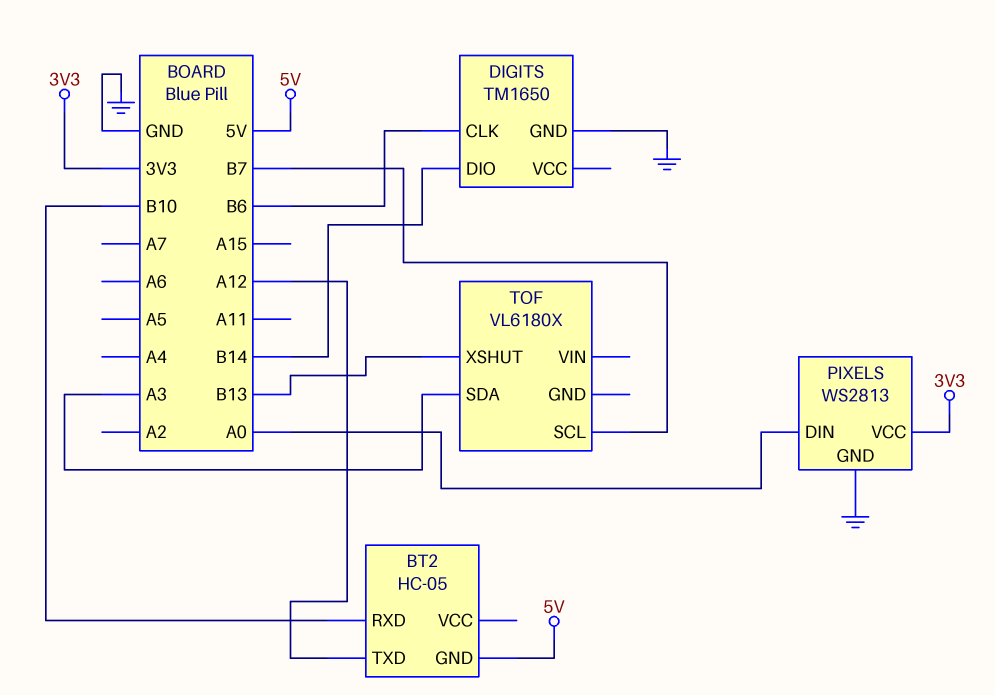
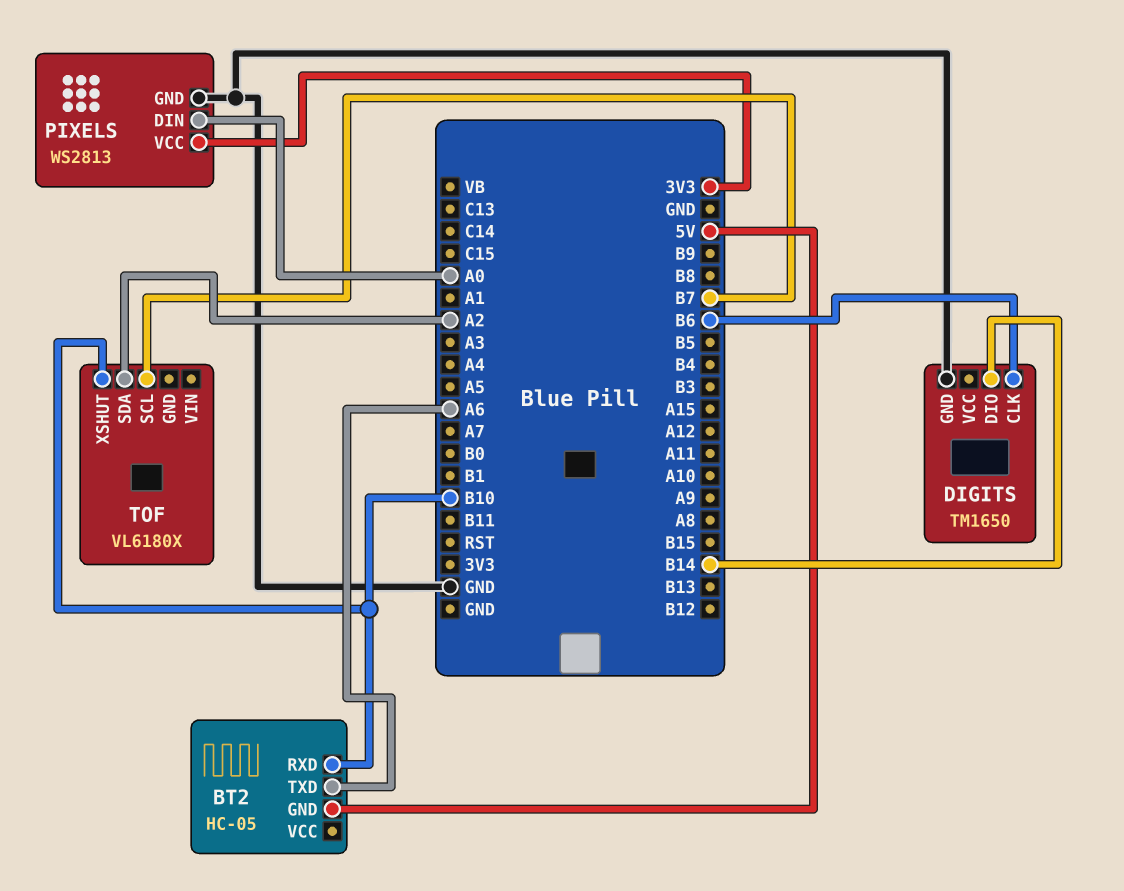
BT2 pin TXD: A12 -> A6
TOF pin SDA: A3 -> A2
TOF pin XSHUT: B13 -> B10

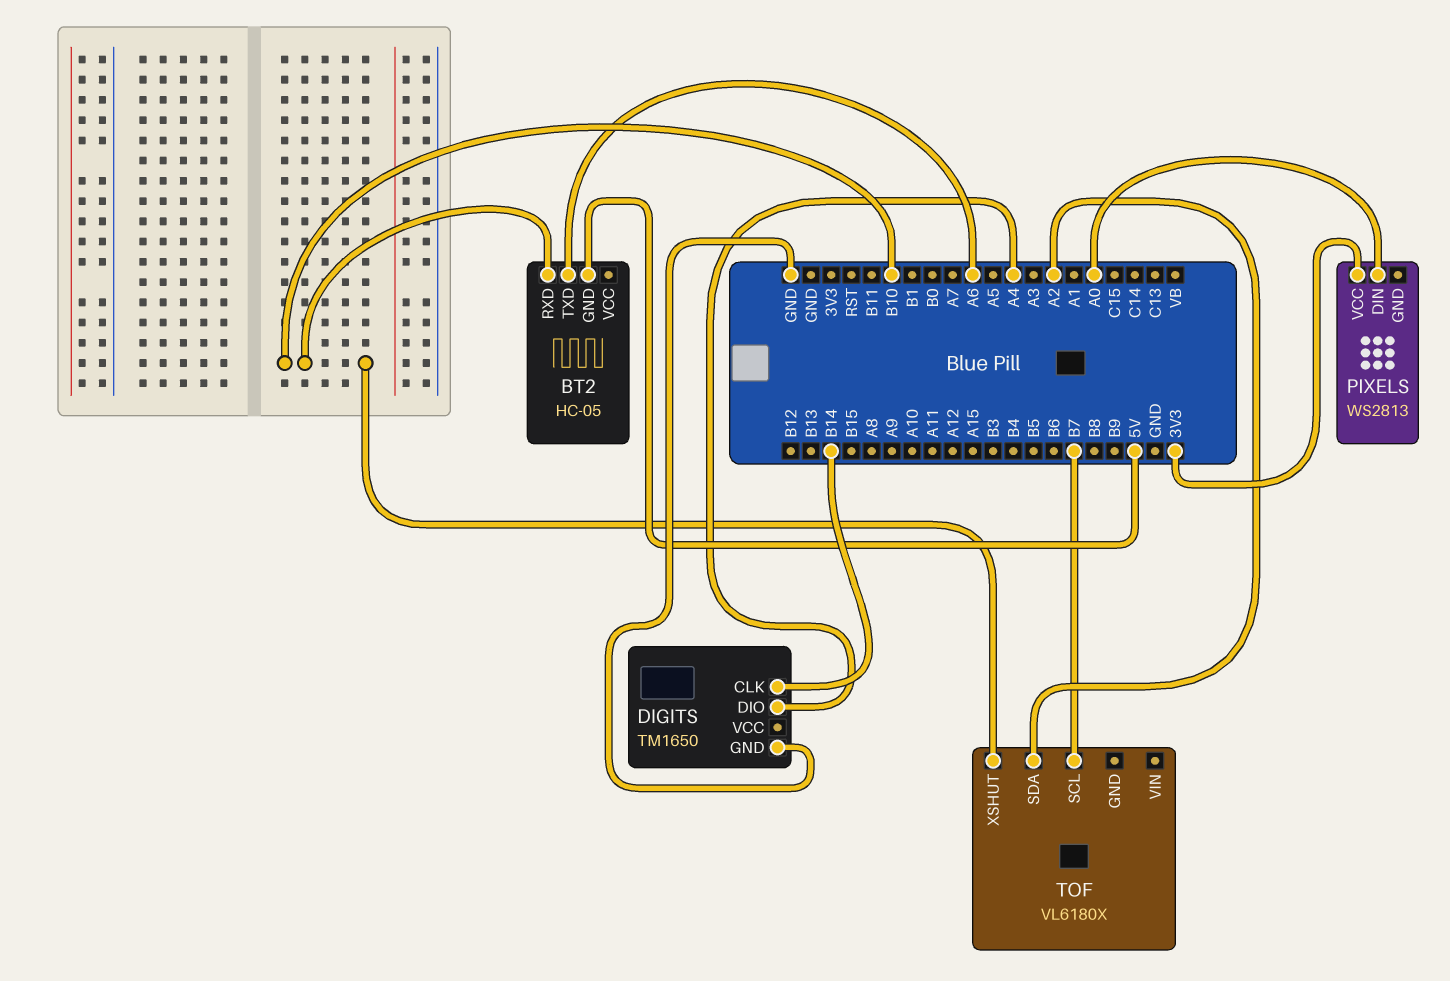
DIGITS pin CLK: B6 -> B14
DIGITS pin DIO: B14 -> A4
PIXELS pin GND: GND -> none

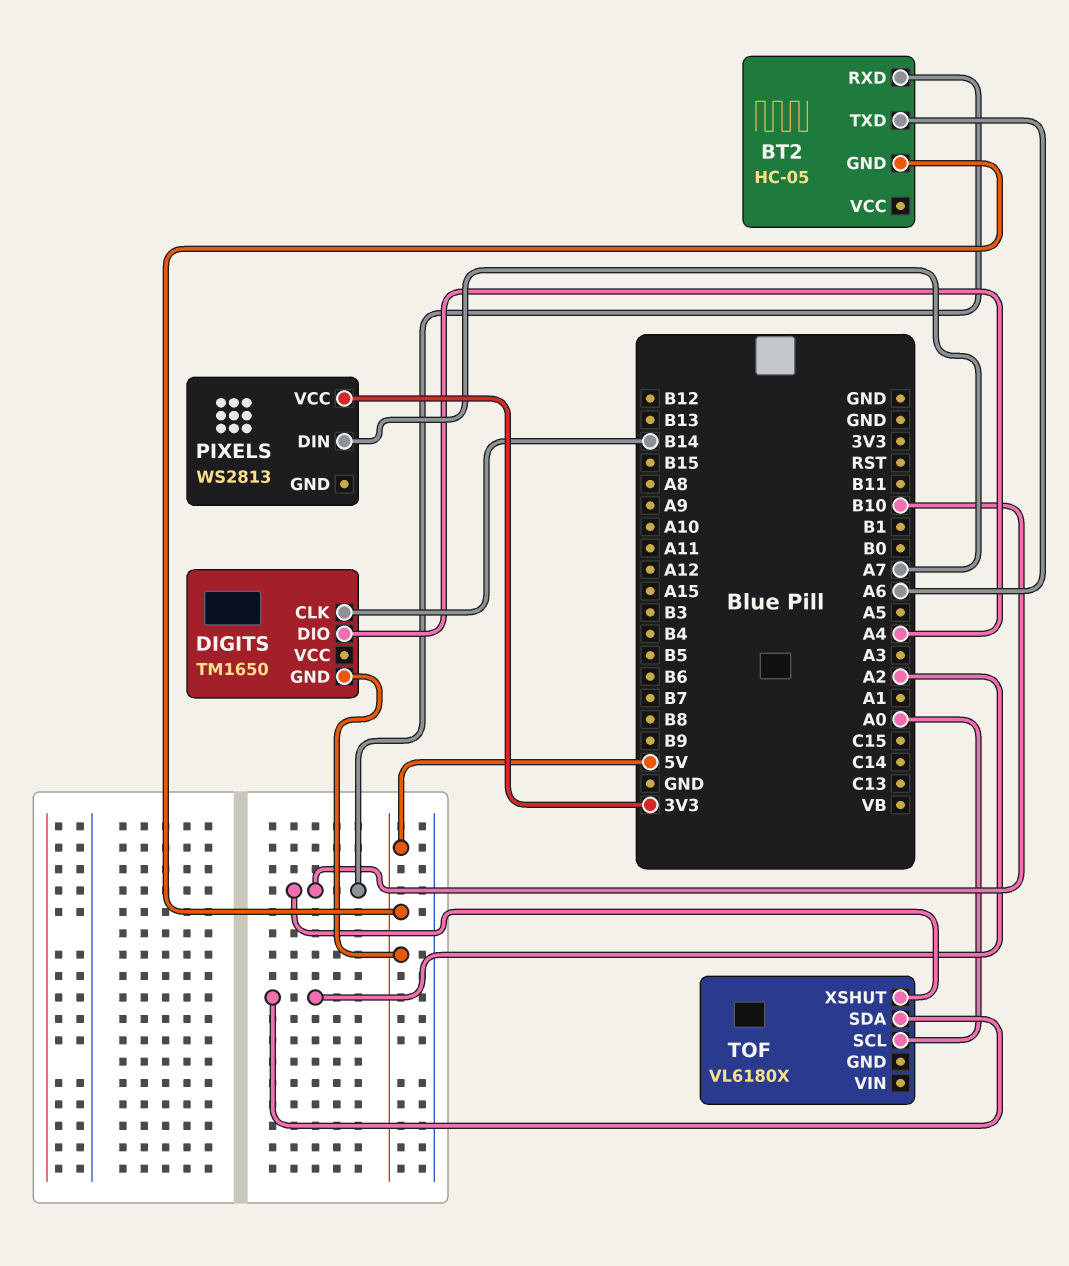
DIGITS pin GND: GND -> 5V
PIXELS pin DIN: A0 -> A7
TOF pin SCL: B7 -> A0

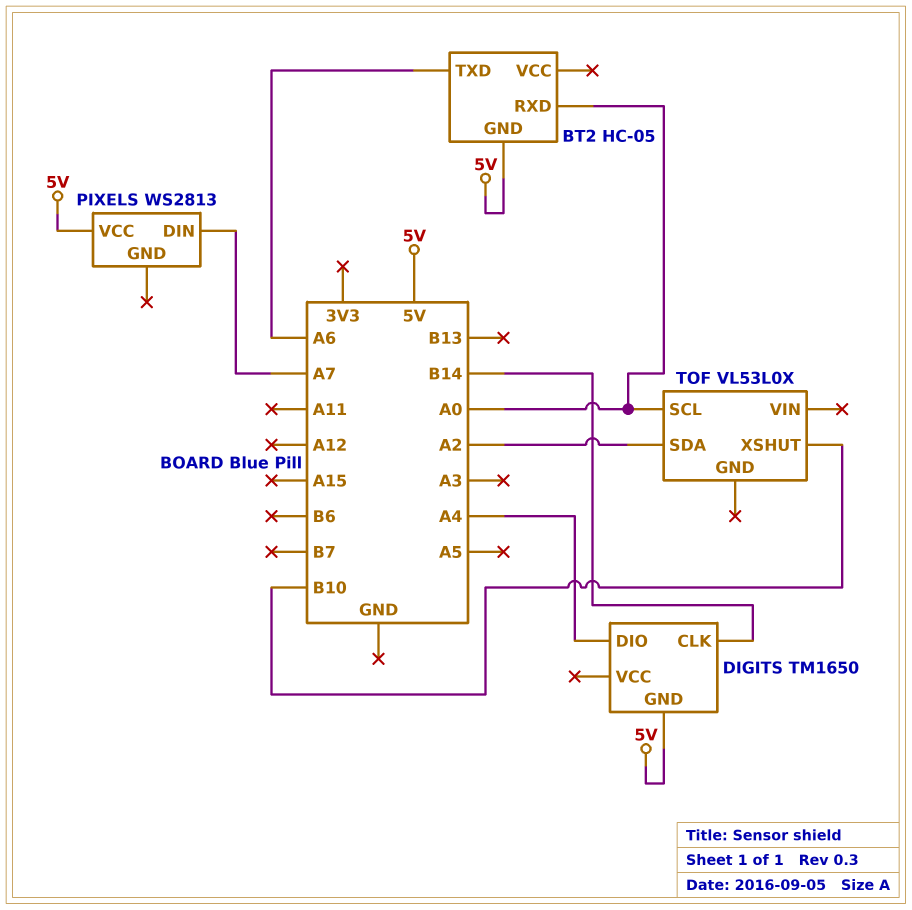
BT2 pin RXD: B10 -> A0
PIXELS pin VCC: 3V3 -> 5V
TOF: VL6180X -> VL53L0X

